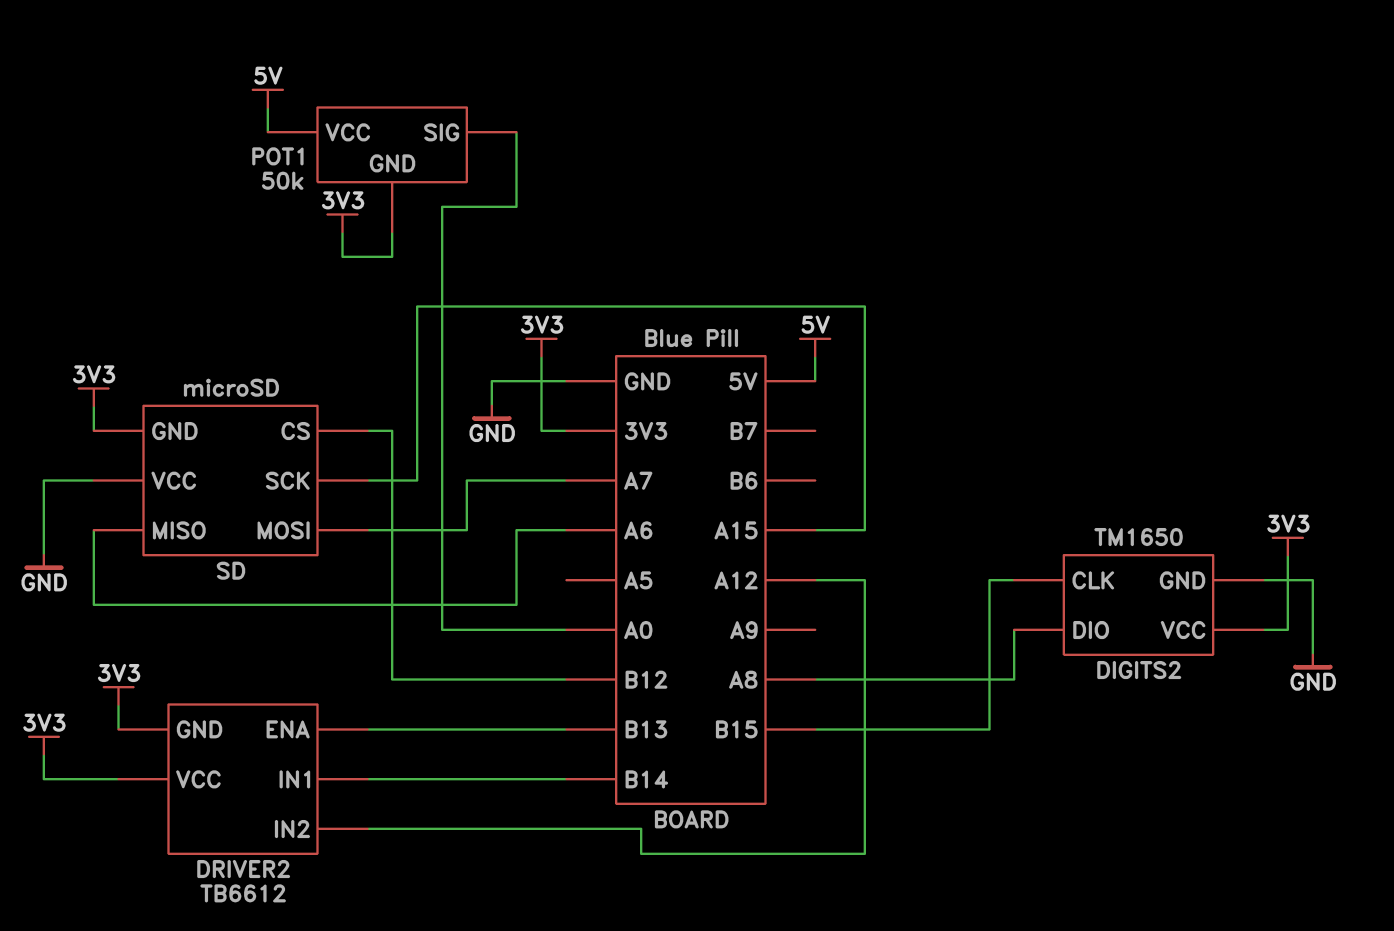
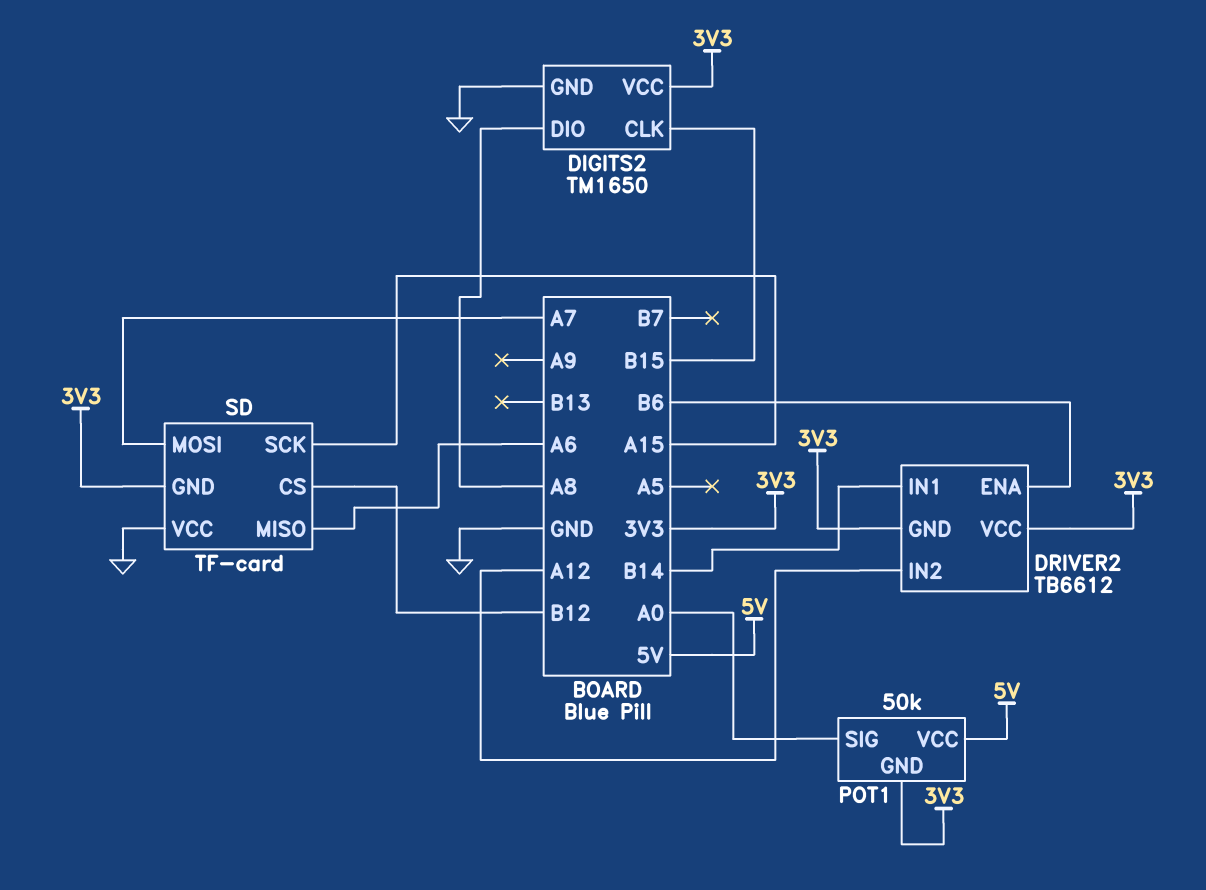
DRIVER2 pin ENA: B13 -> B6
SD: microSD -> TF-card

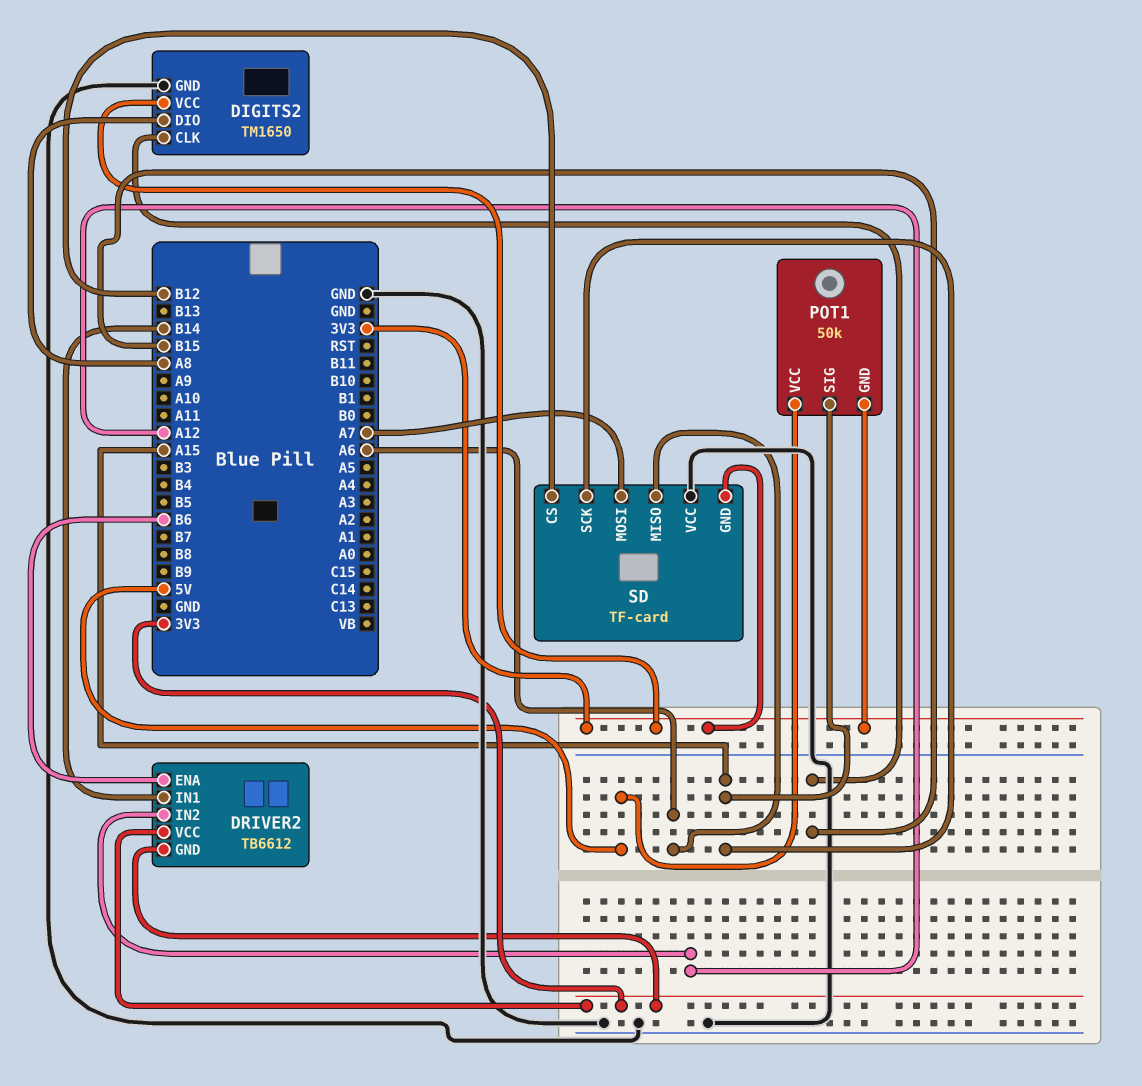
POT1 pin SIG: A0 -> A15

